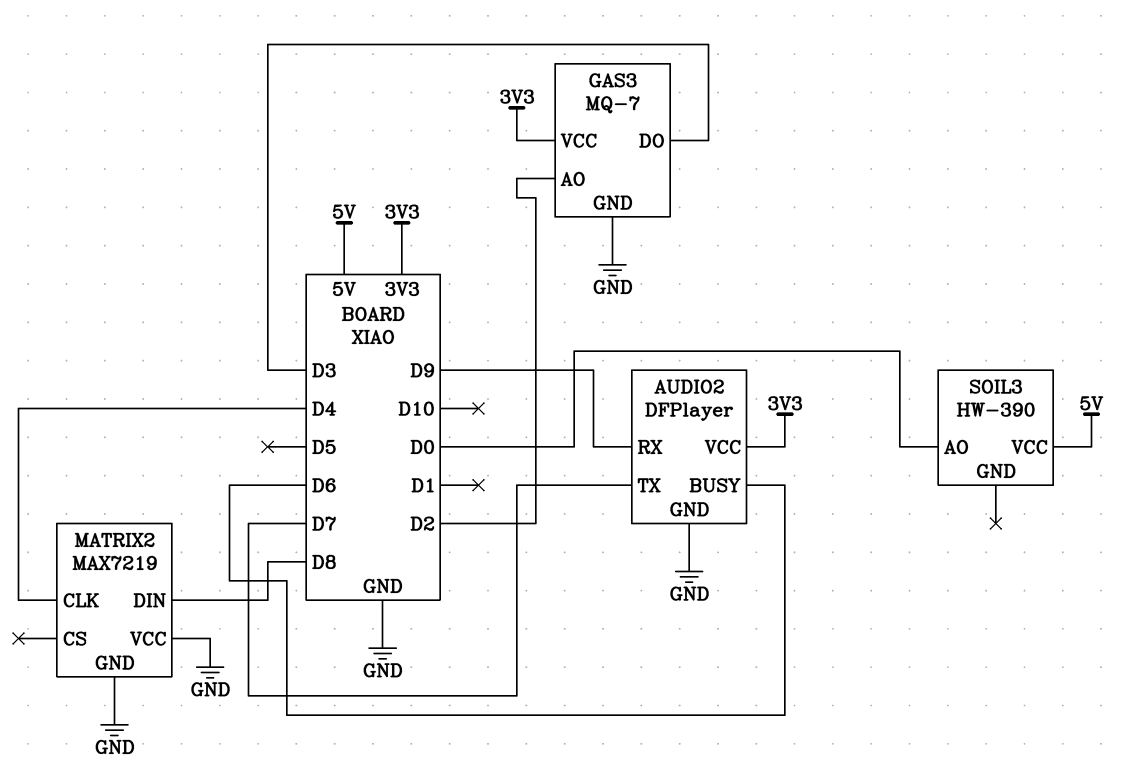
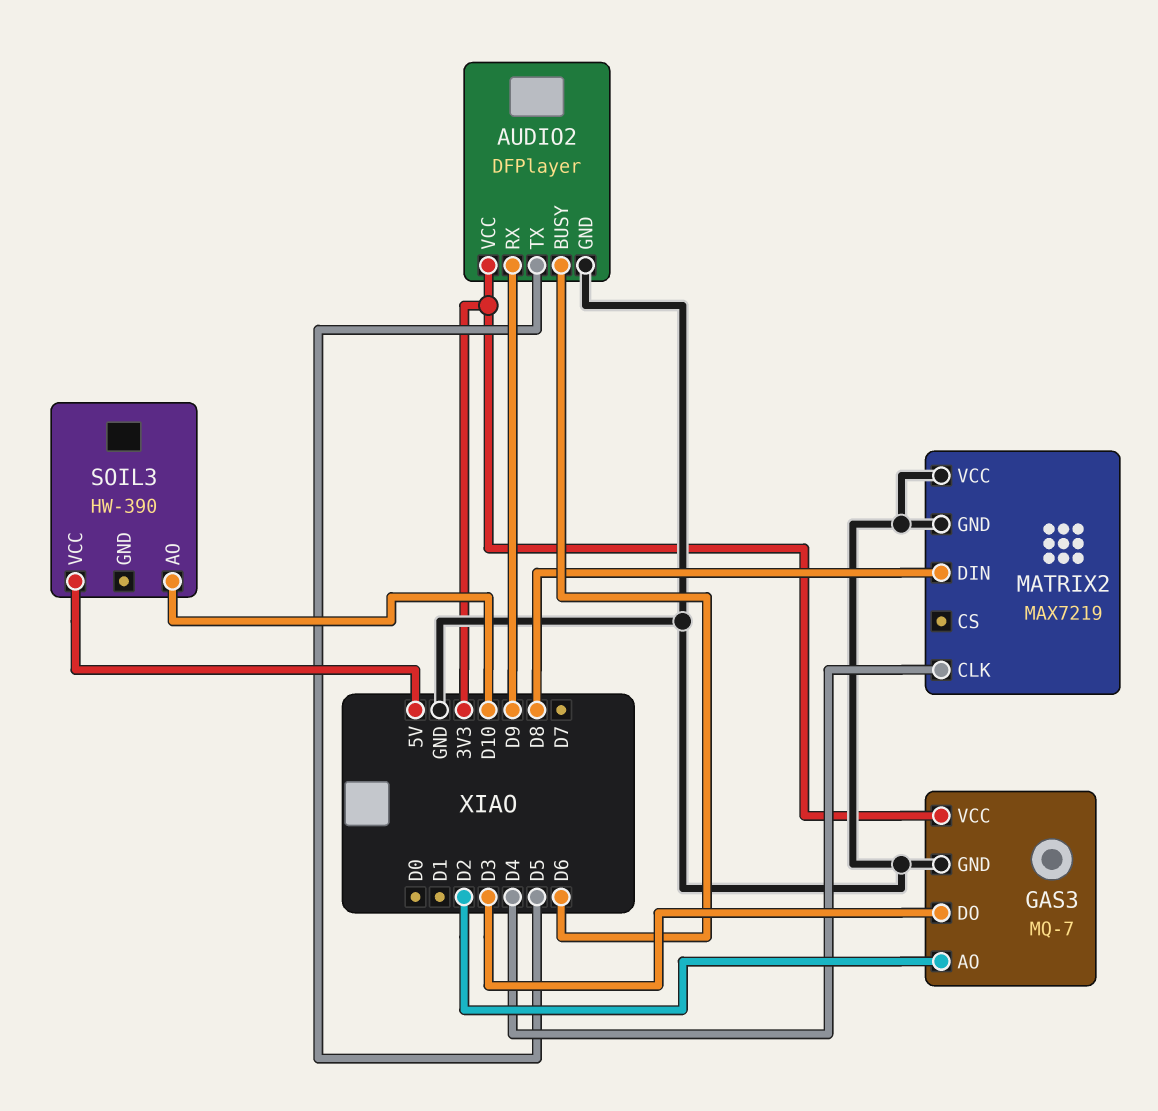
AUDIO2 pin TX: D7 -> D5
SOIL3 pin AO: D0 -> D10

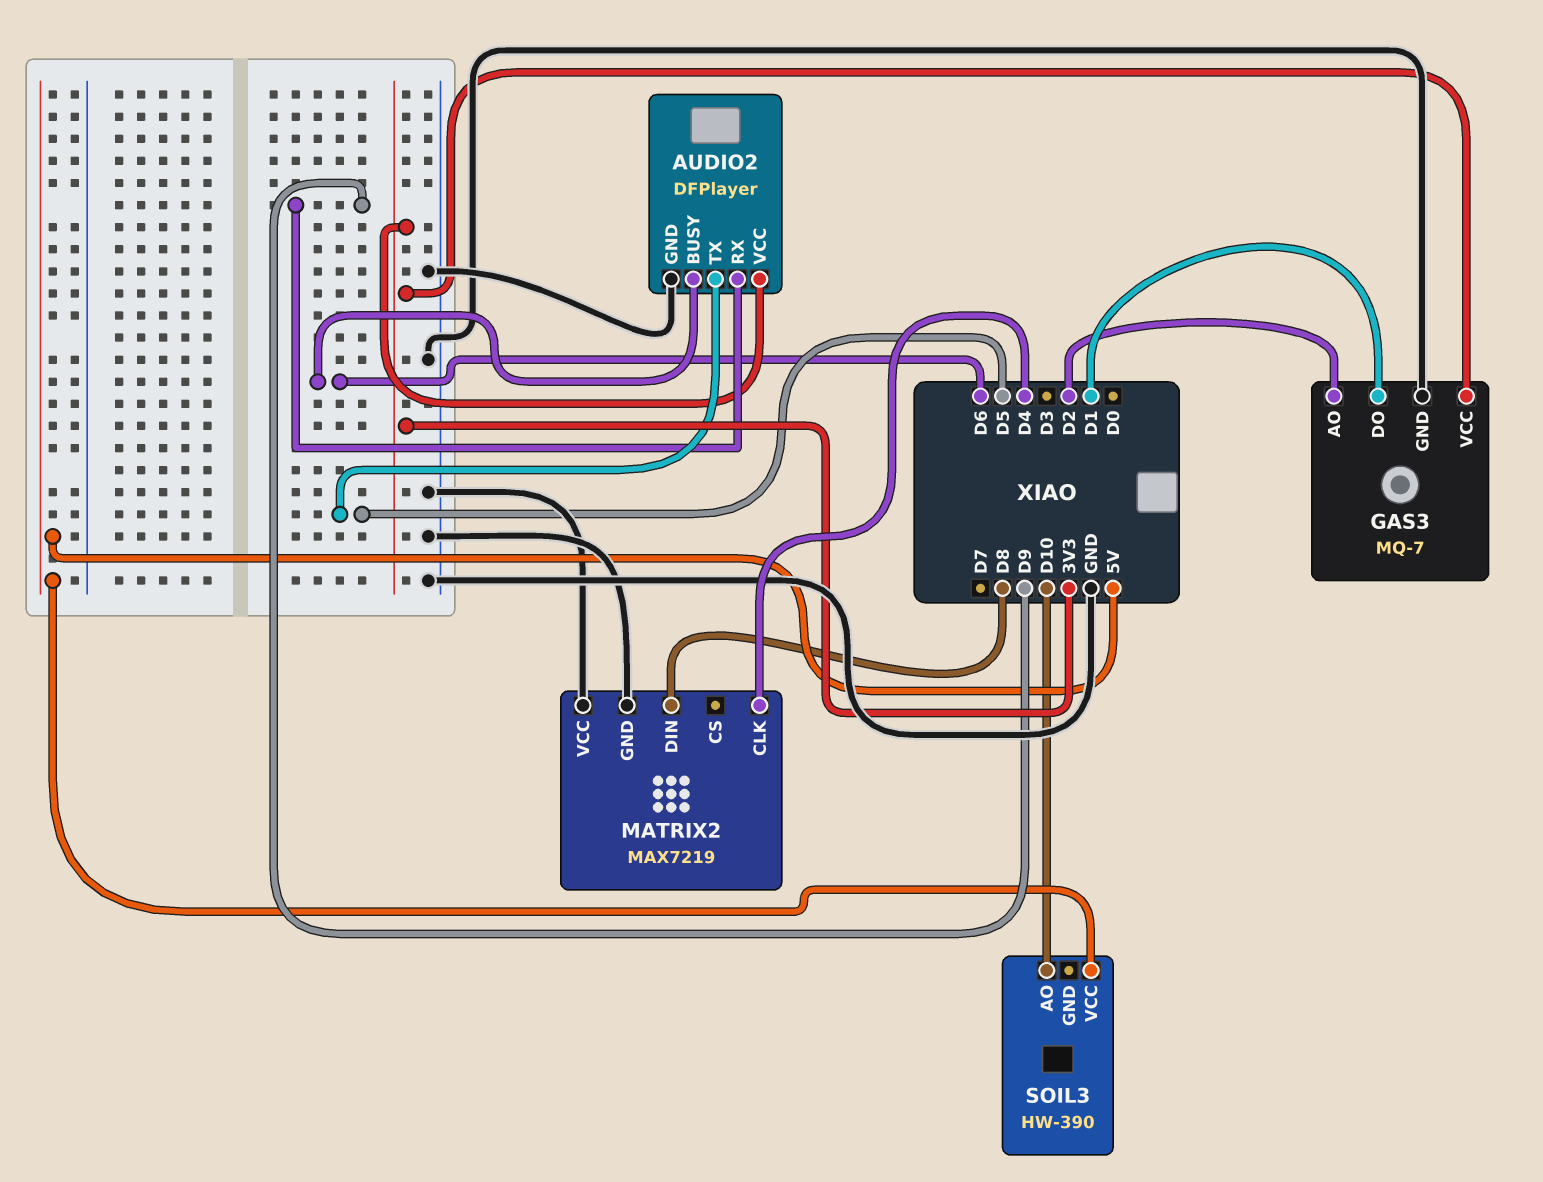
GAS3 pin DO: D3 -> D1

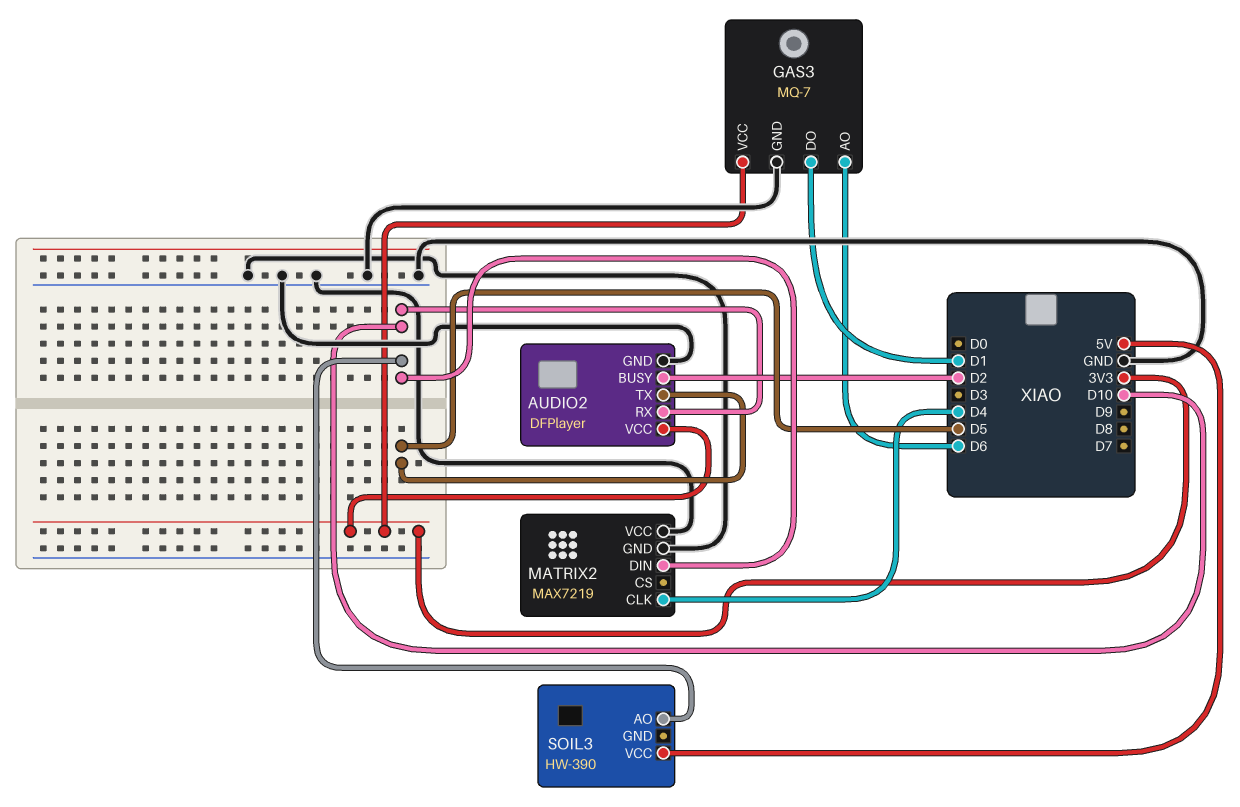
AUDIO2 pin BUSY: D6 -> D2
AUDIO2 pin RX: D9 -> D10
GAS3 pin AO: D2 -> D6
MATRIX2 pin DIN: D8 -> D10

